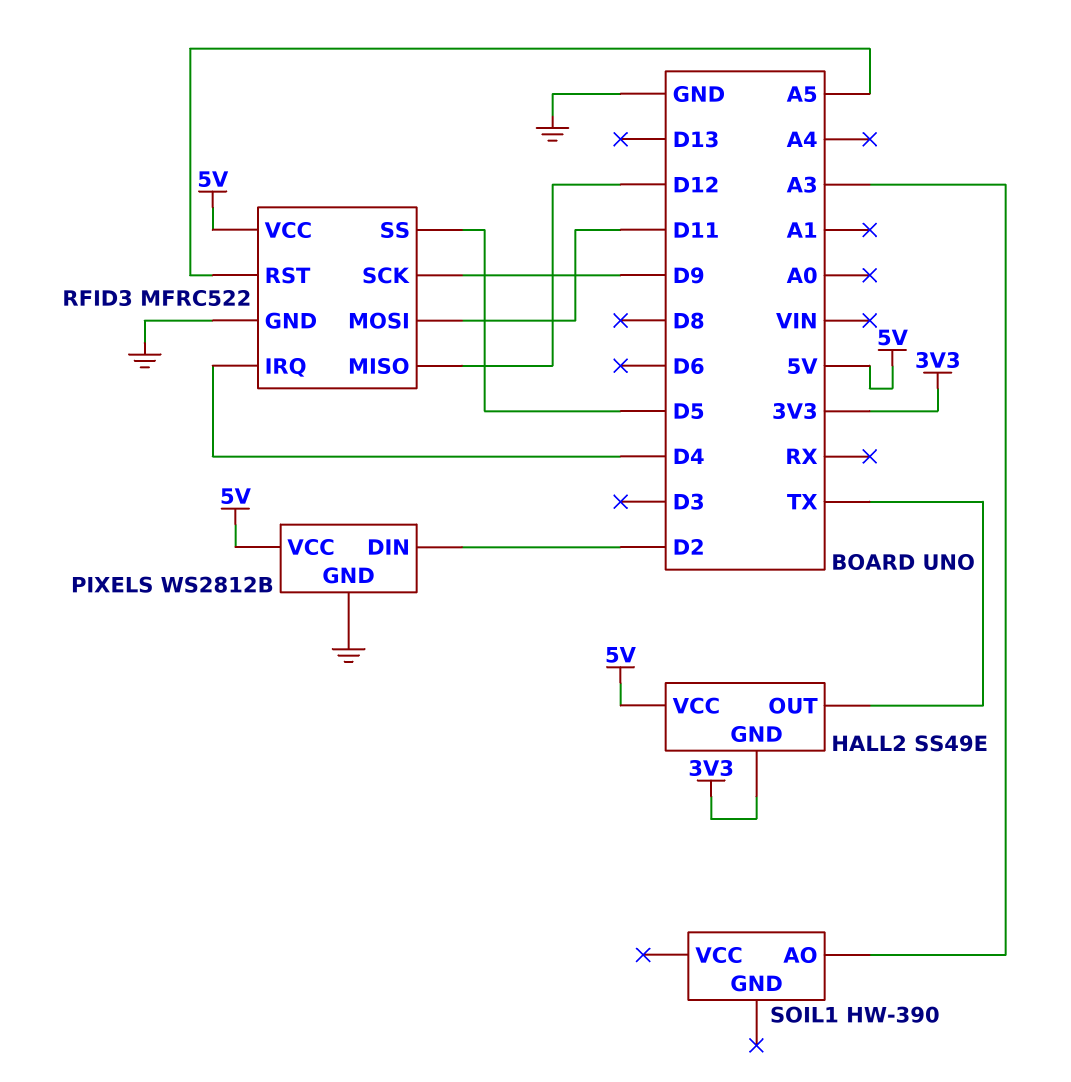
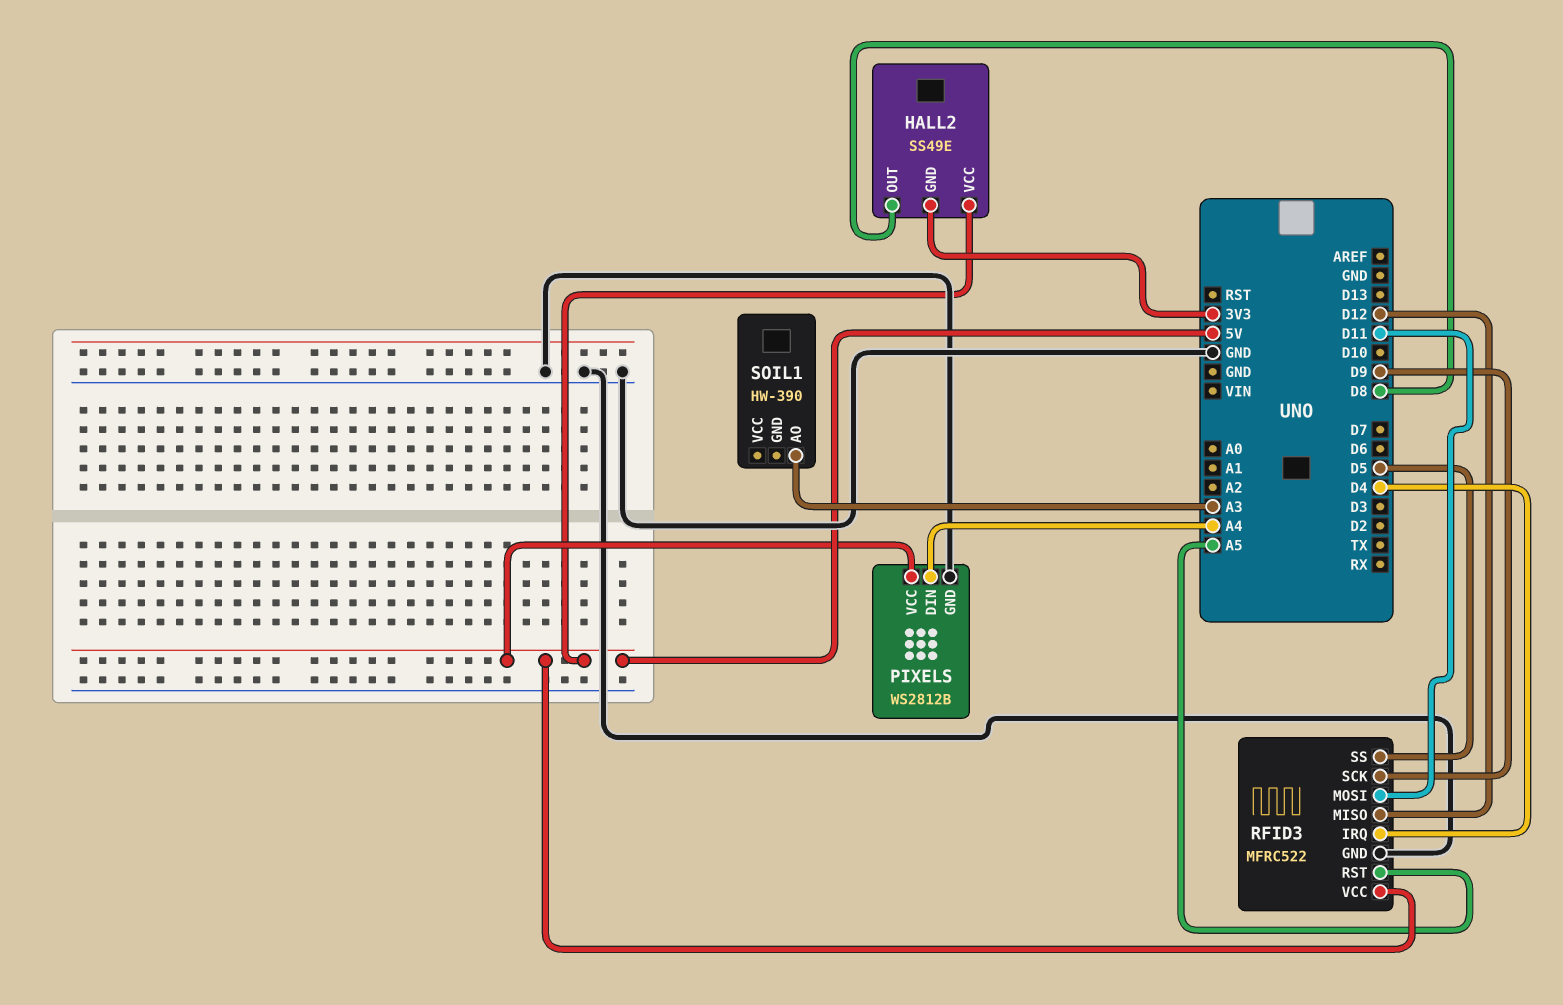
HALL2 pin OUT: TX -> D8
PIXELS pin DIN: D2 -> A4

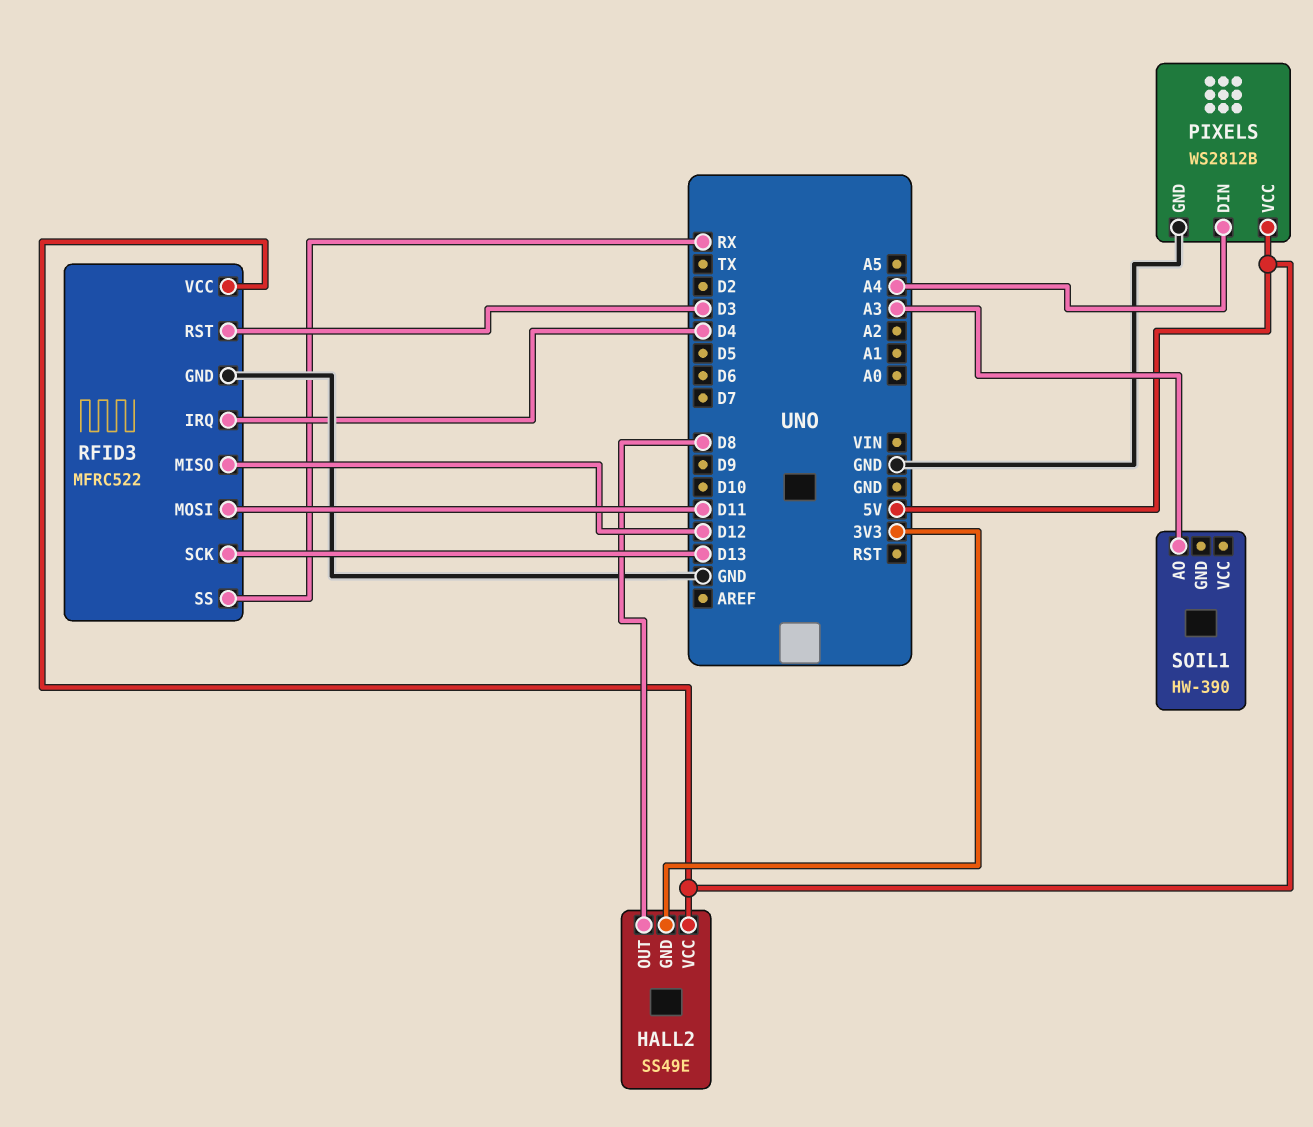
RFID3 pin RST: A5 -> D3
RFID3 pin SCK: D9 -> D13
RFID3 pin SS: D5 -> RX

